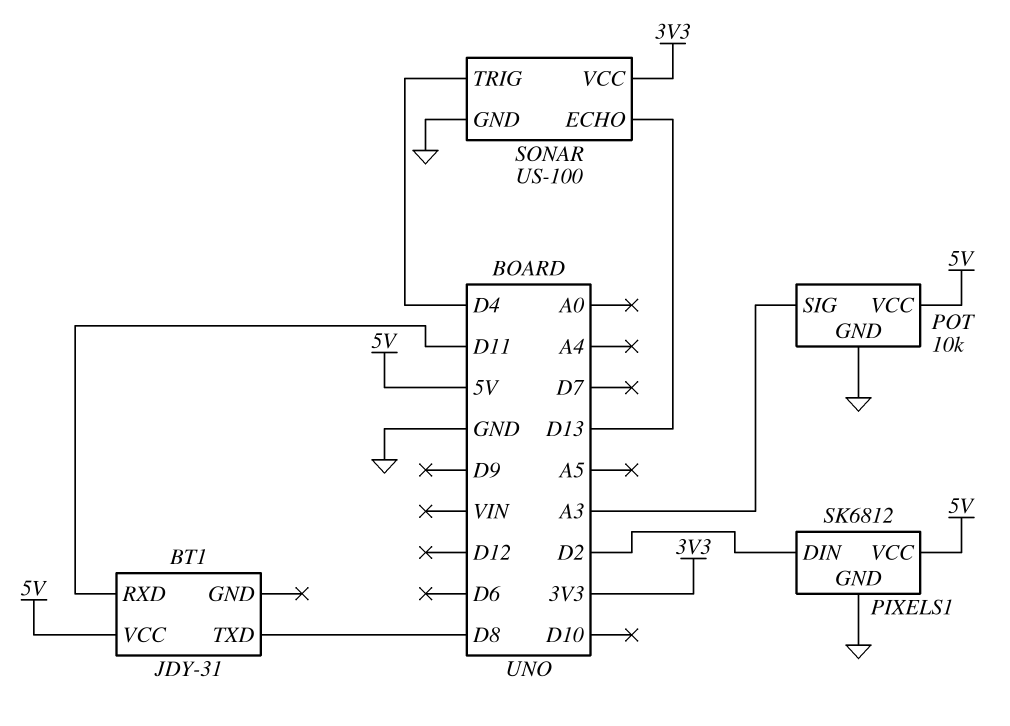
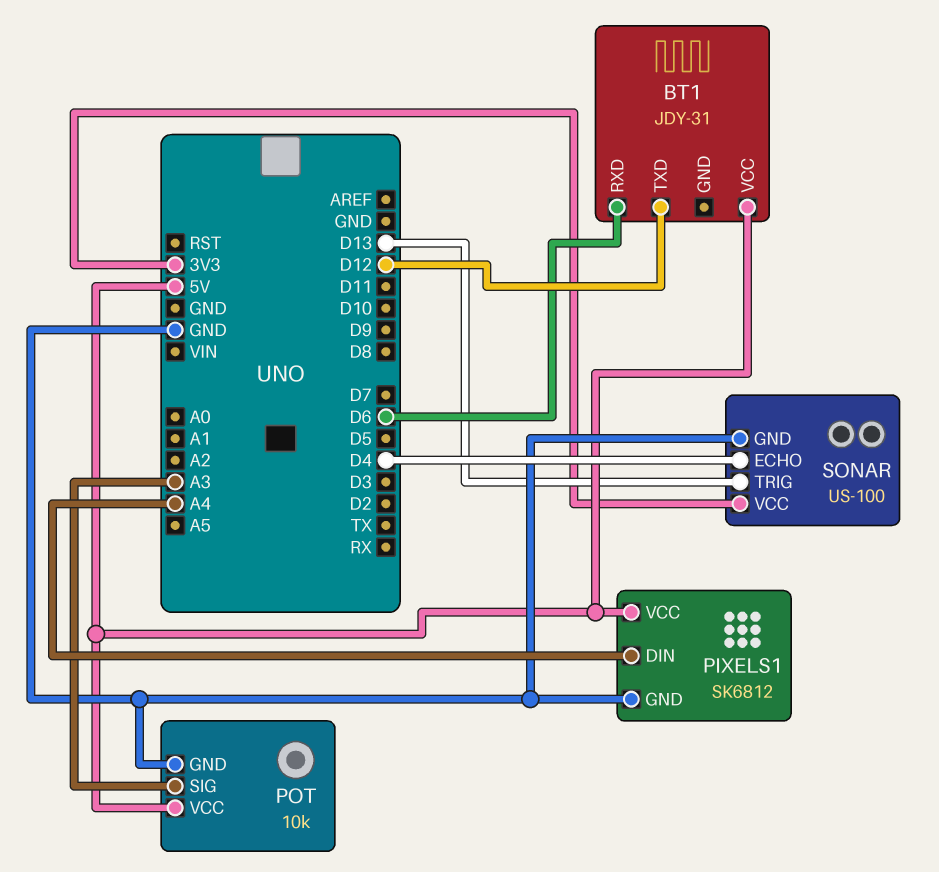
BT1 pin RXD: D11 -> D6
BT1 pin TXD: D8 -> D12
PIXELS1 pin DIN: D2 -> A4
SONAR pin ECHO: D13 -> D4
SONAR pin TRIG: D4 -> D13

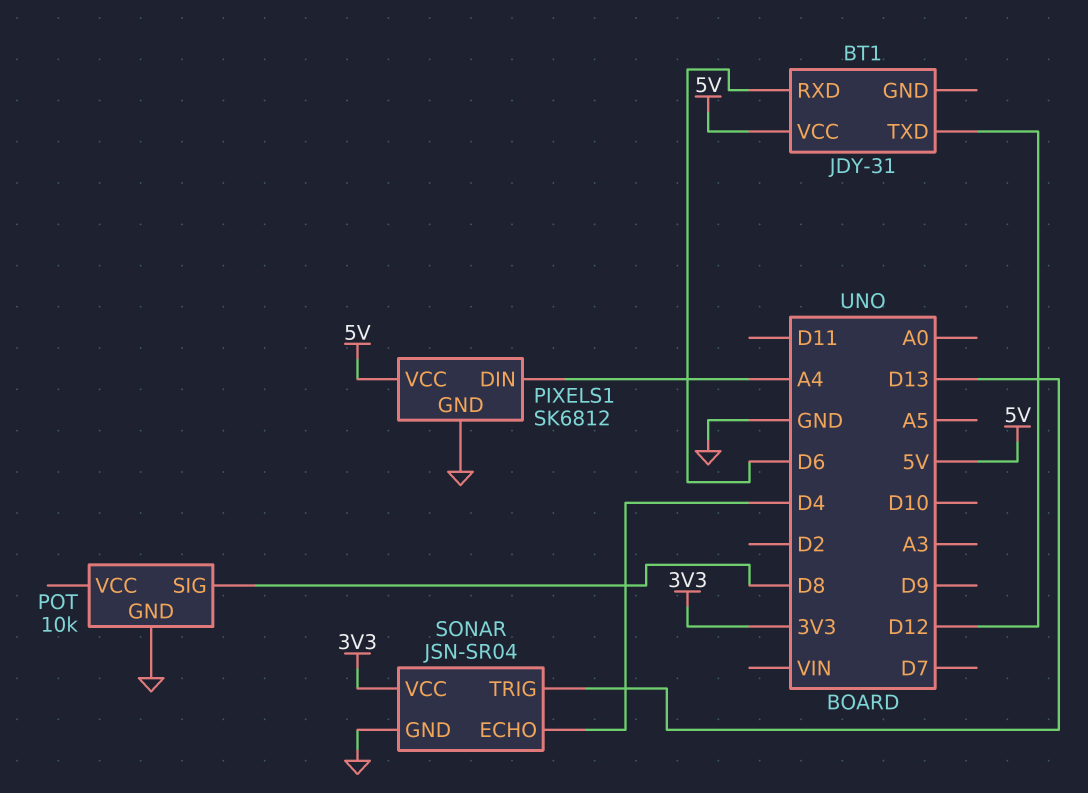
POT pin SIG: A3 -> D8
POT pin VCC: 5V -> none
SONAR: US-100 -> JSN-SR04

